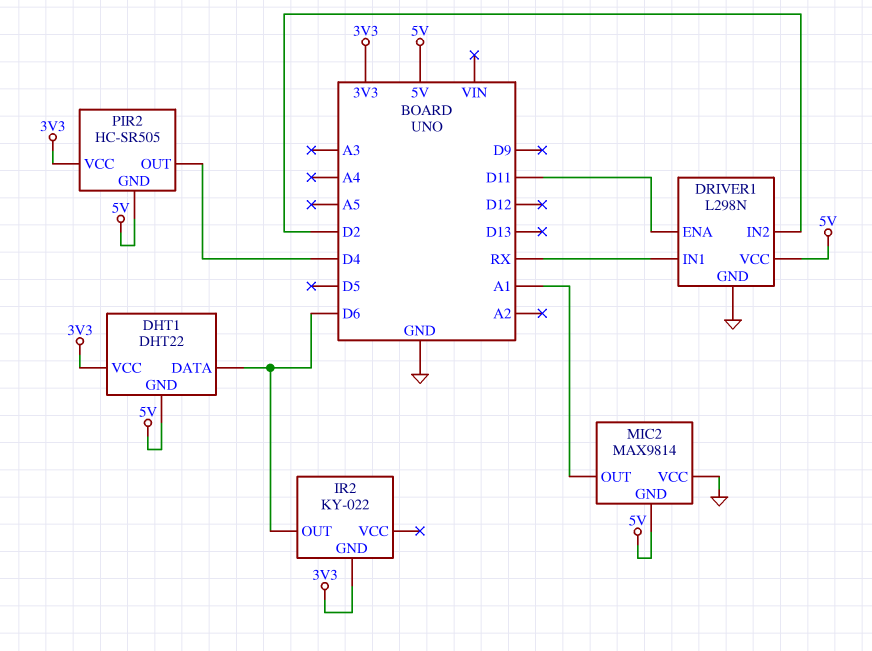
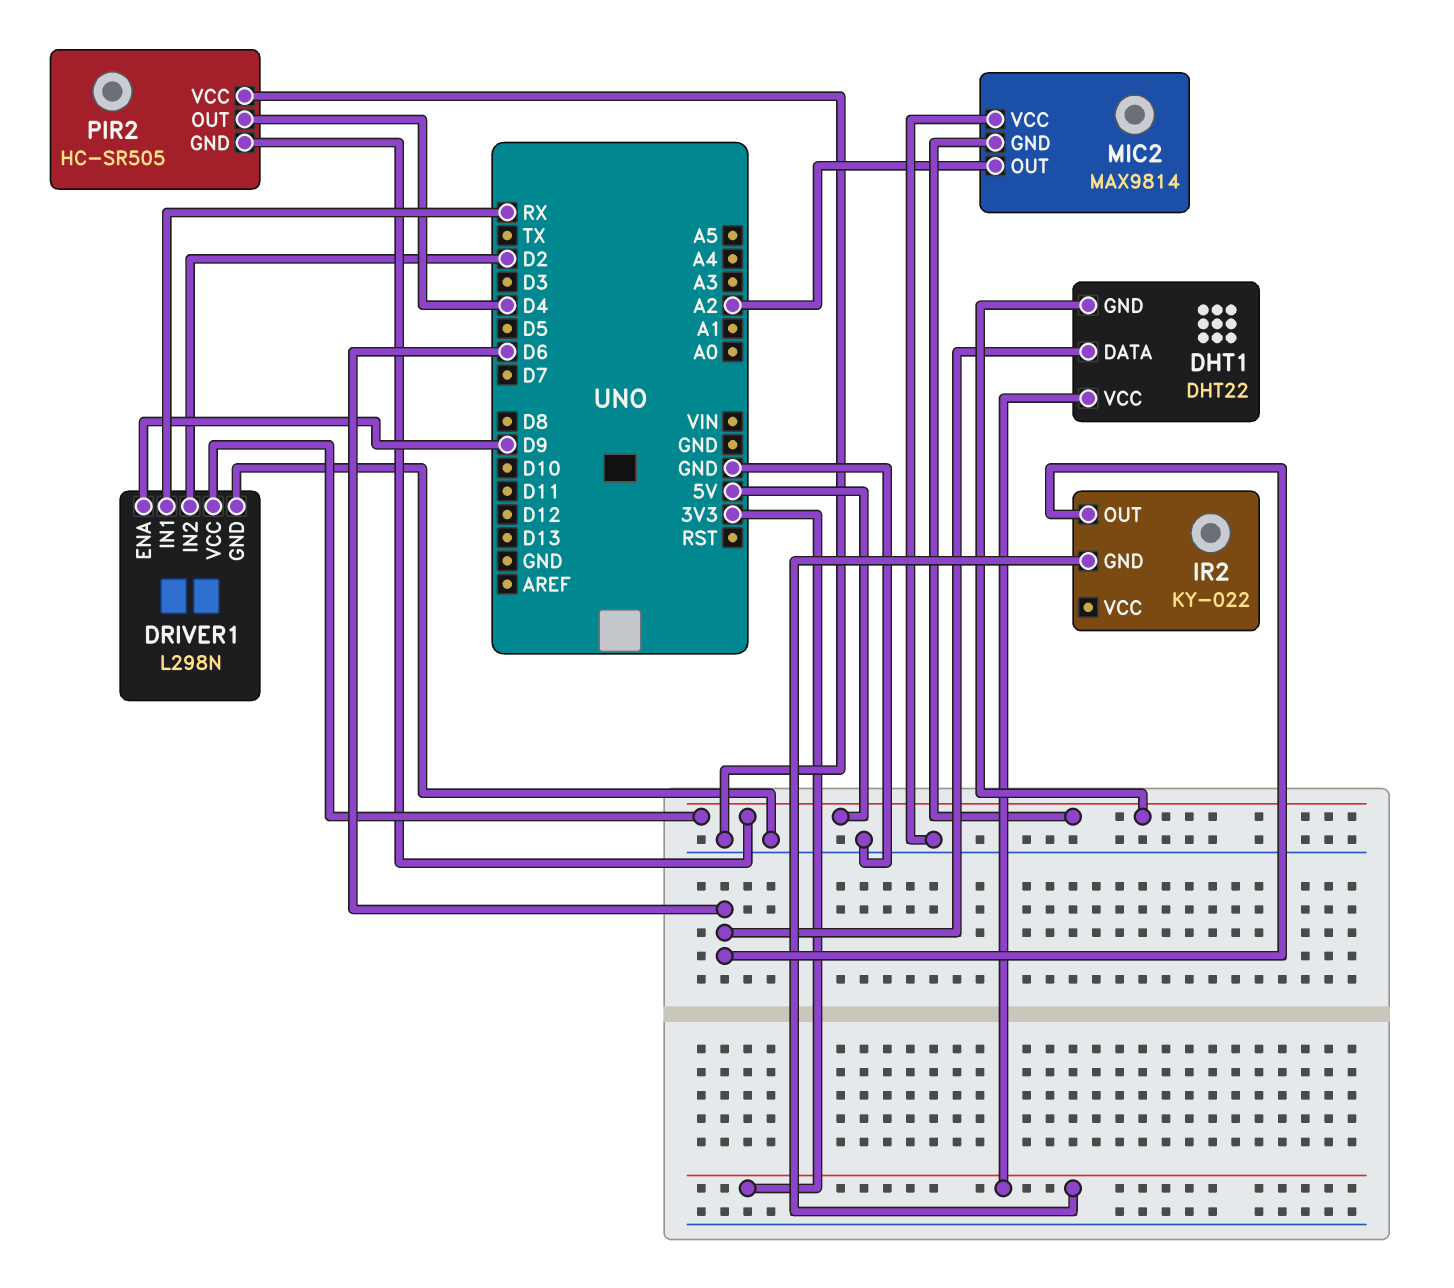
DRIVER1 pin ENA: D11 -> D9
MIC2 pin OUT: A1 -> A2
PIR2 pin VCC: 3V3 -> GND

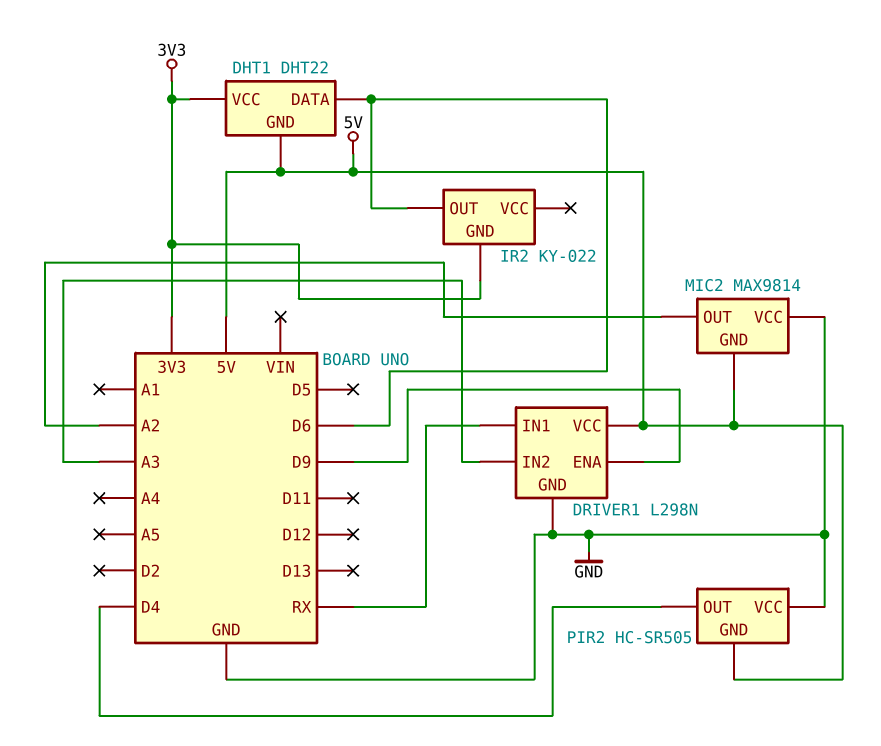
DRIVER1 pin IN2: D2 -> A3

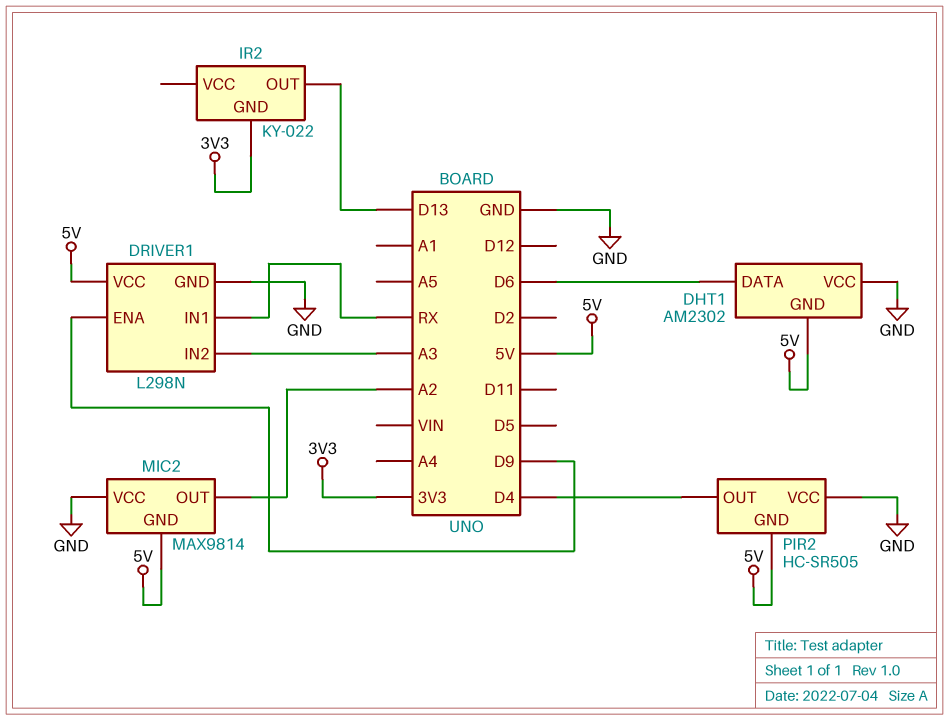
DHT1: DHT22 -> AM2302
DHT1 pin VCC: 3V3 -> GND
IR2 pin OUT: D6 -> D13

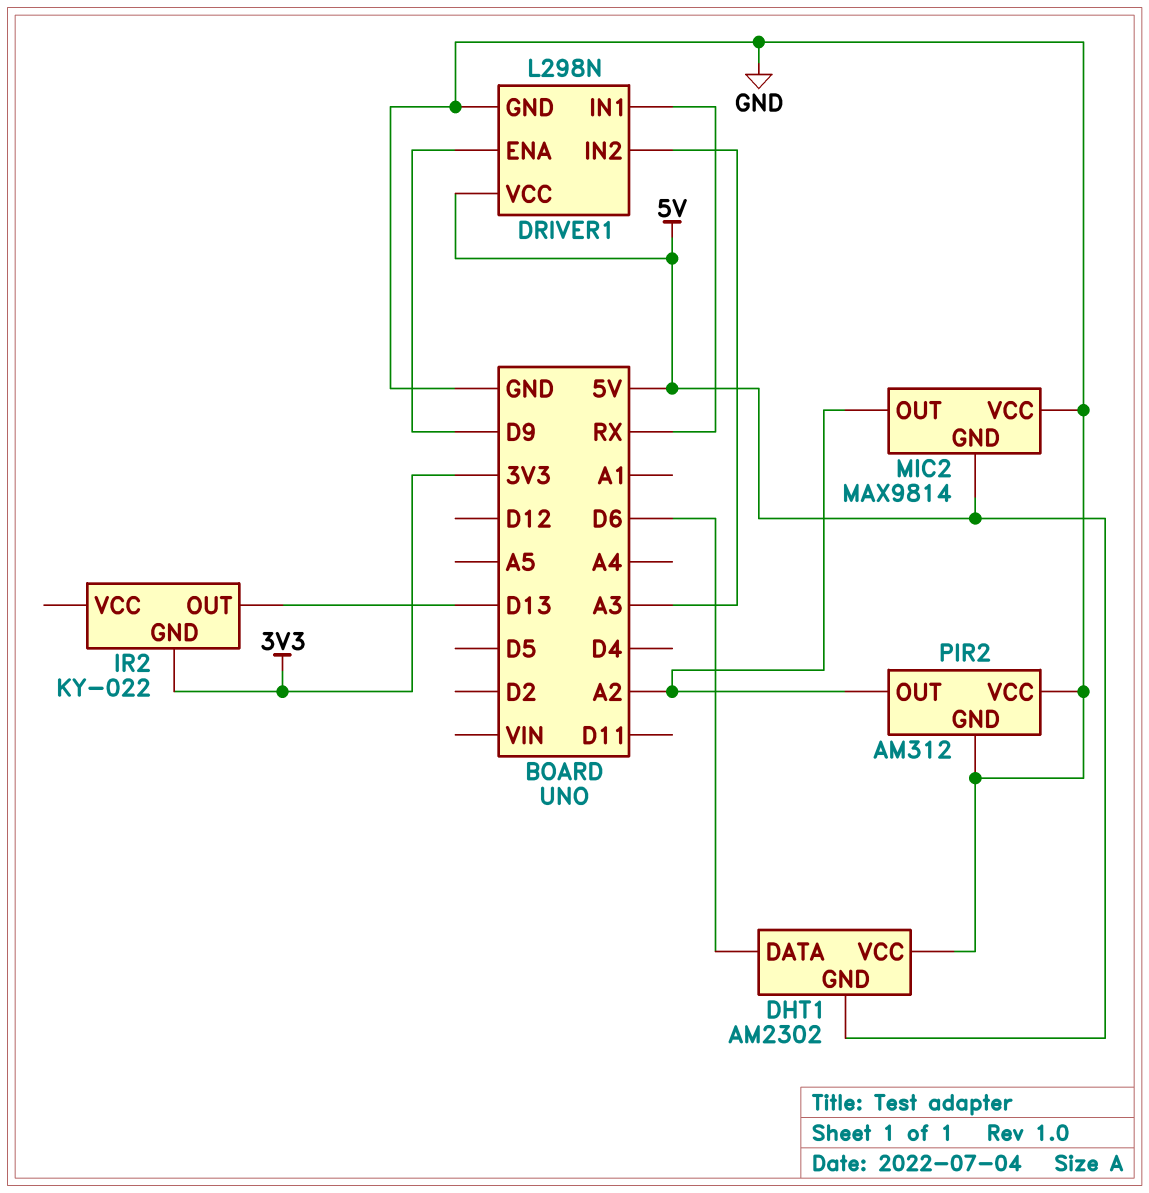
PIR2: HC-SR505 -> AM312
PIR2 pin GND: 5V -> GND
PIR2 pin OUT: D4 -> A2

